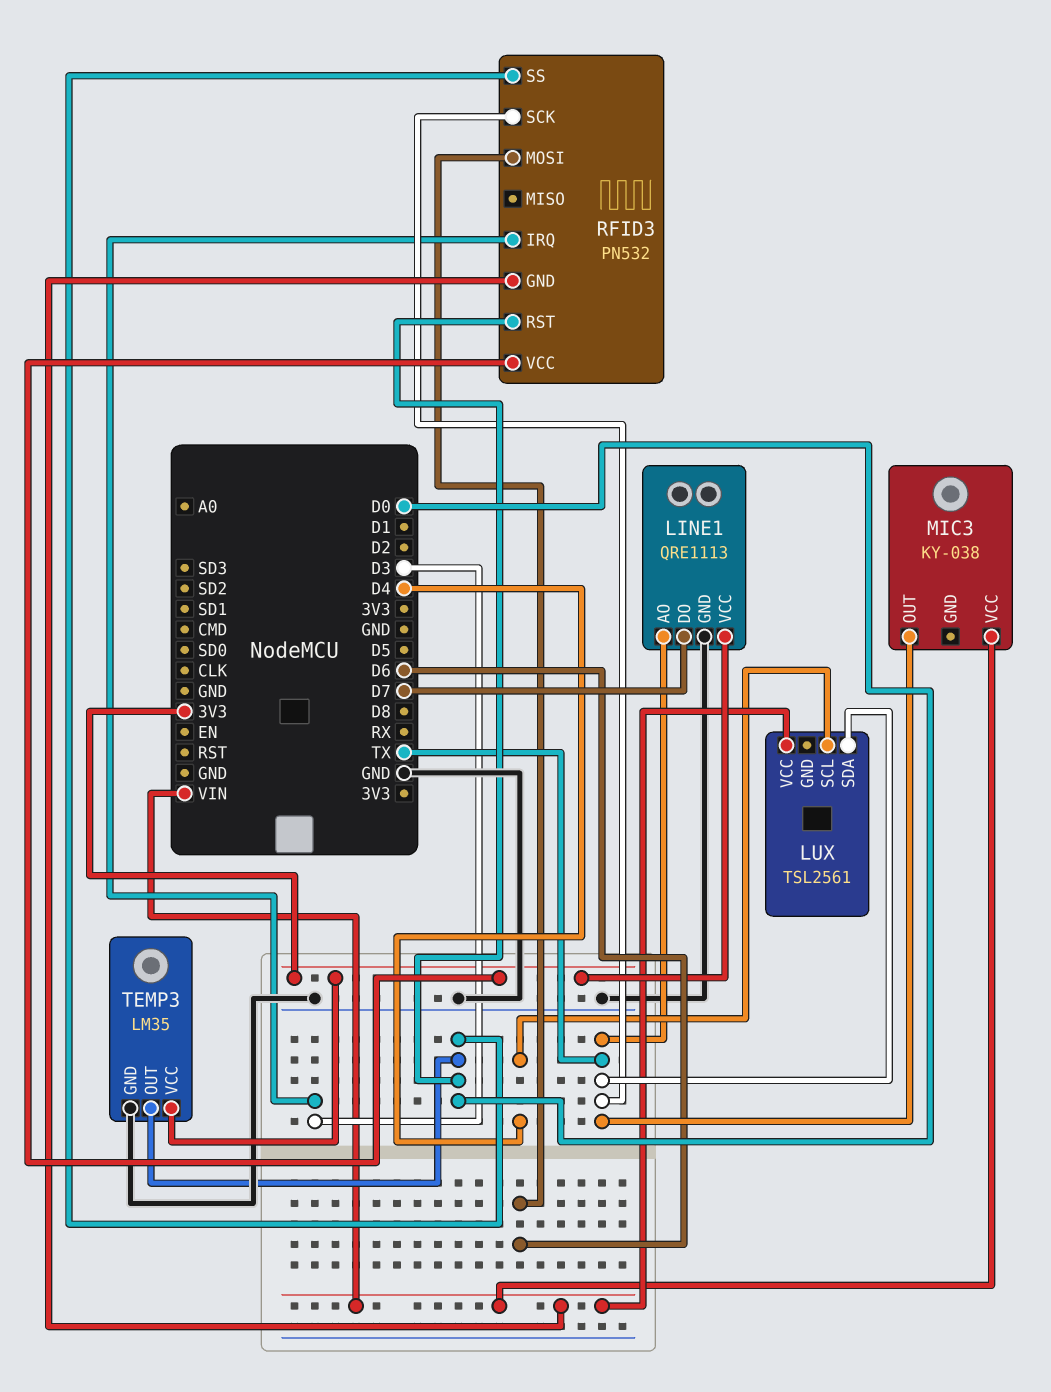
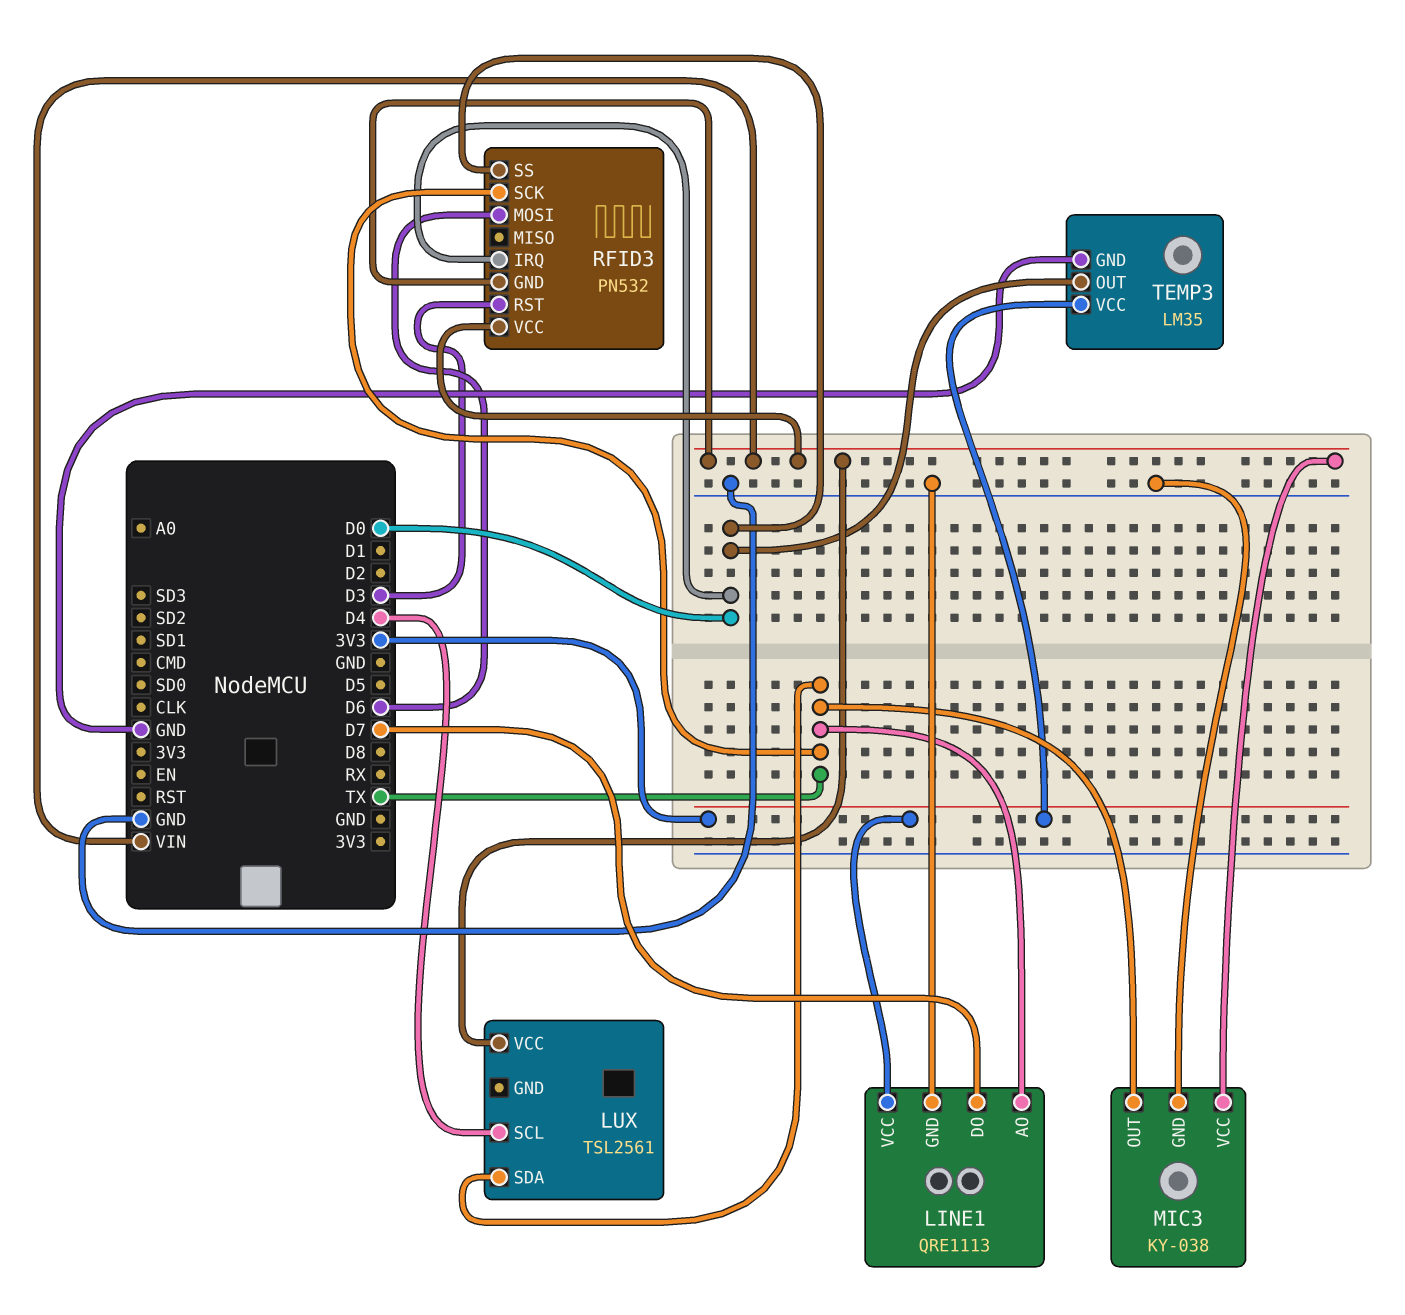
MIC3 pin GND: none -> GND
RFID3 pin IRQ: D3 -> D0
RFID3 pin RST: D0 -> D3
RFID3 pin VCC: 3V3 -> VIN

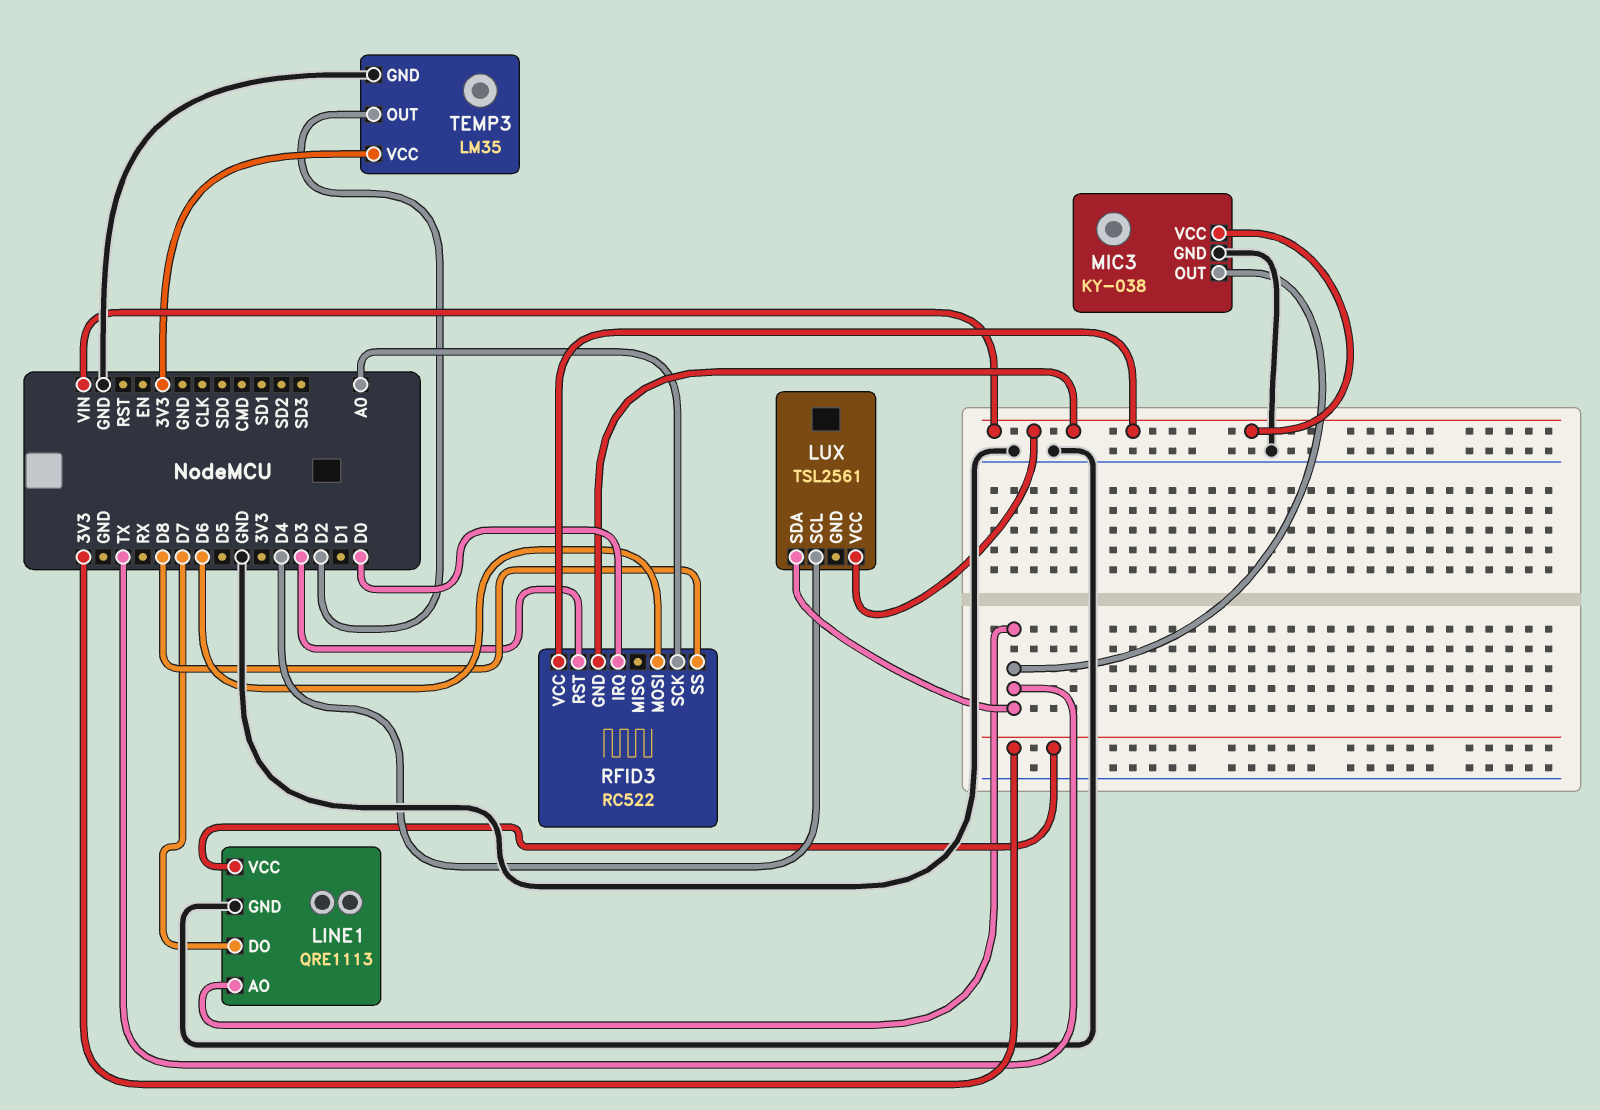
RFID3: PN532 -> RC522
RFID3 pin SCK: TX -> A0
RFID3 pin SS: D0 -> D8
TEMP3 pin OUT: D0 -> D2

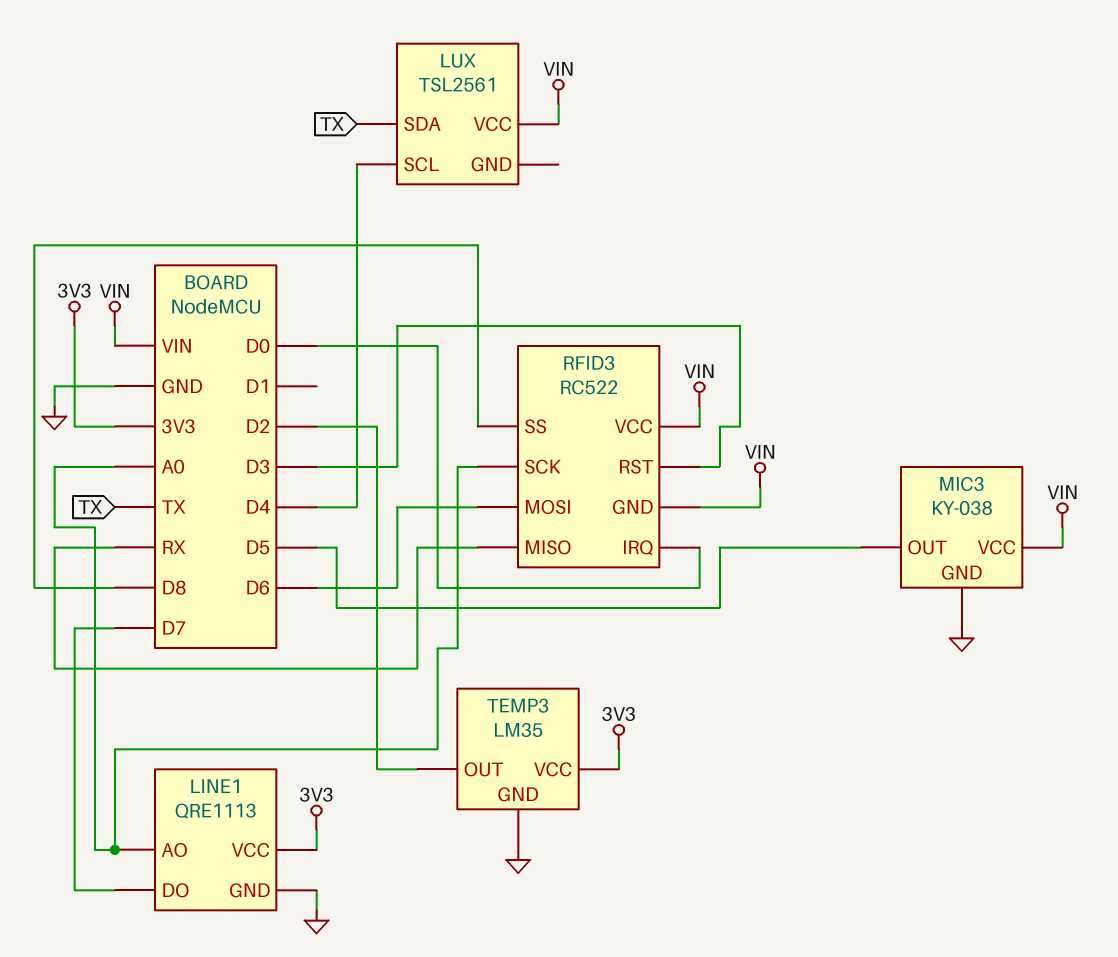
LINE1 pin AO: TX -> A0
MIC3 pin OUT: TX -> D5
RFID3 pin MISO: none -> RX

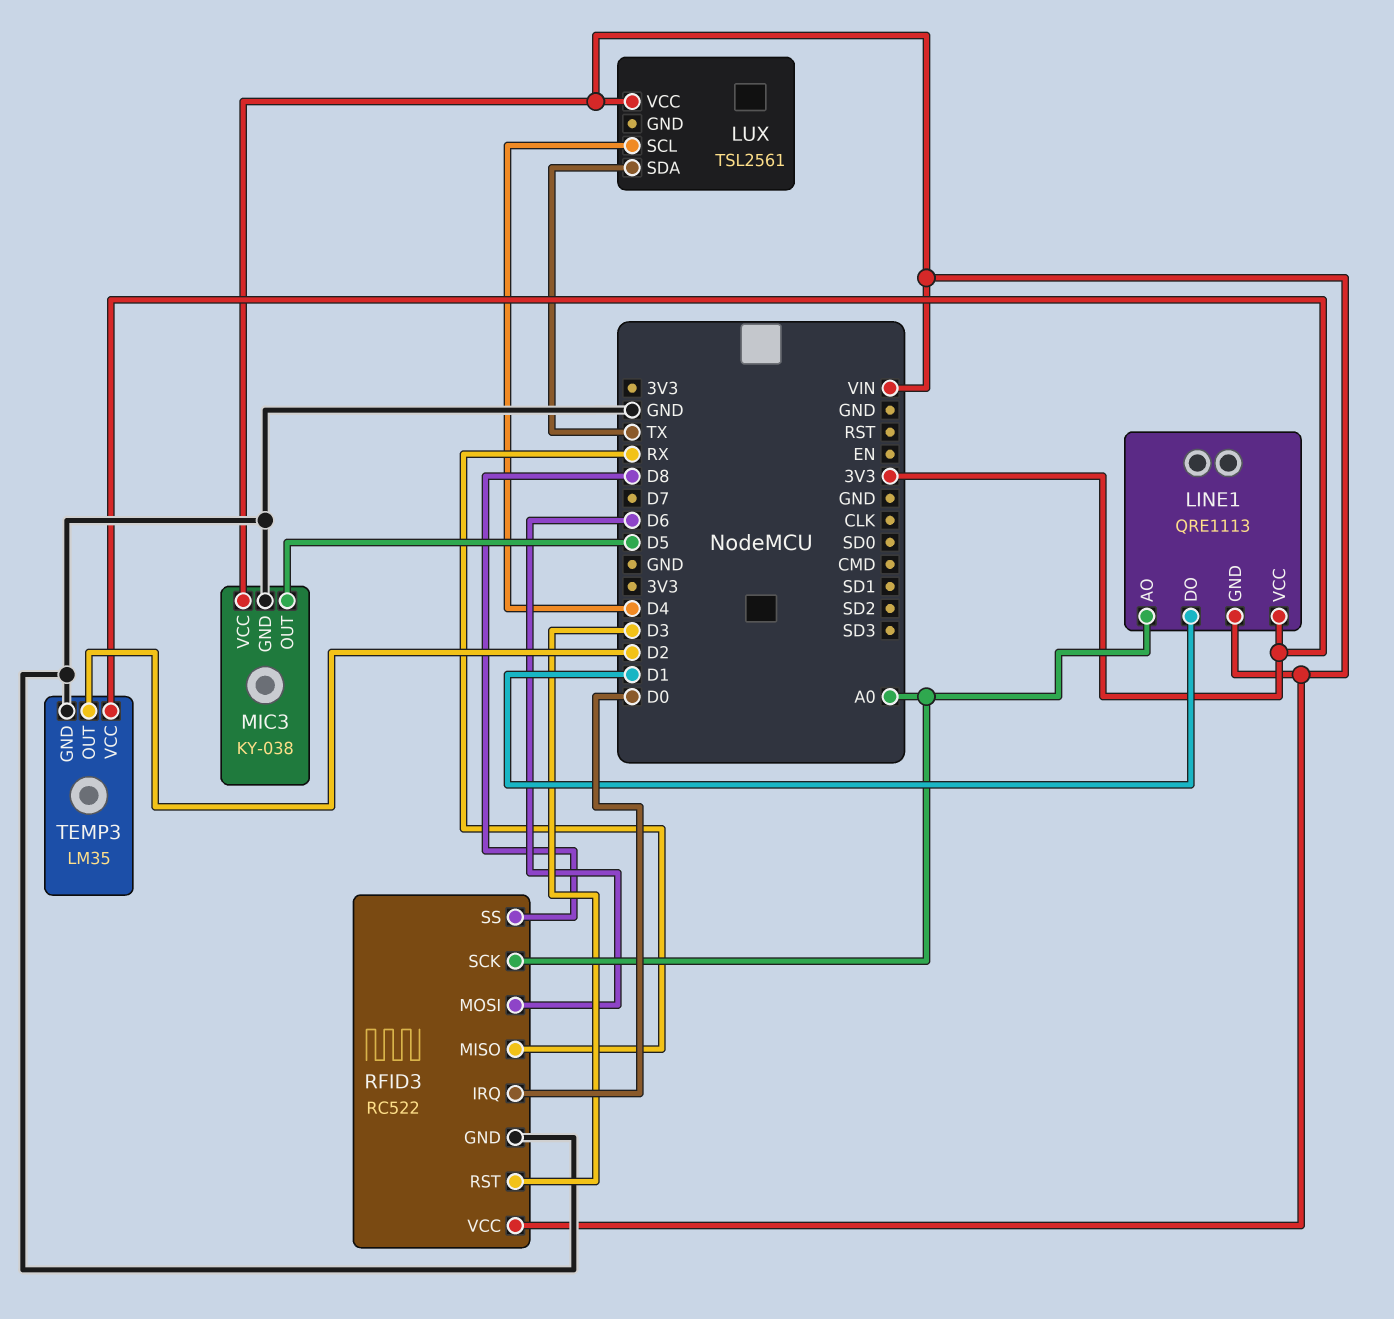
LINE1 pin DO: D7 -> D1
LINE1 pin GND: GND -> VIN
RFID3 pin GND: VIN -> GND

